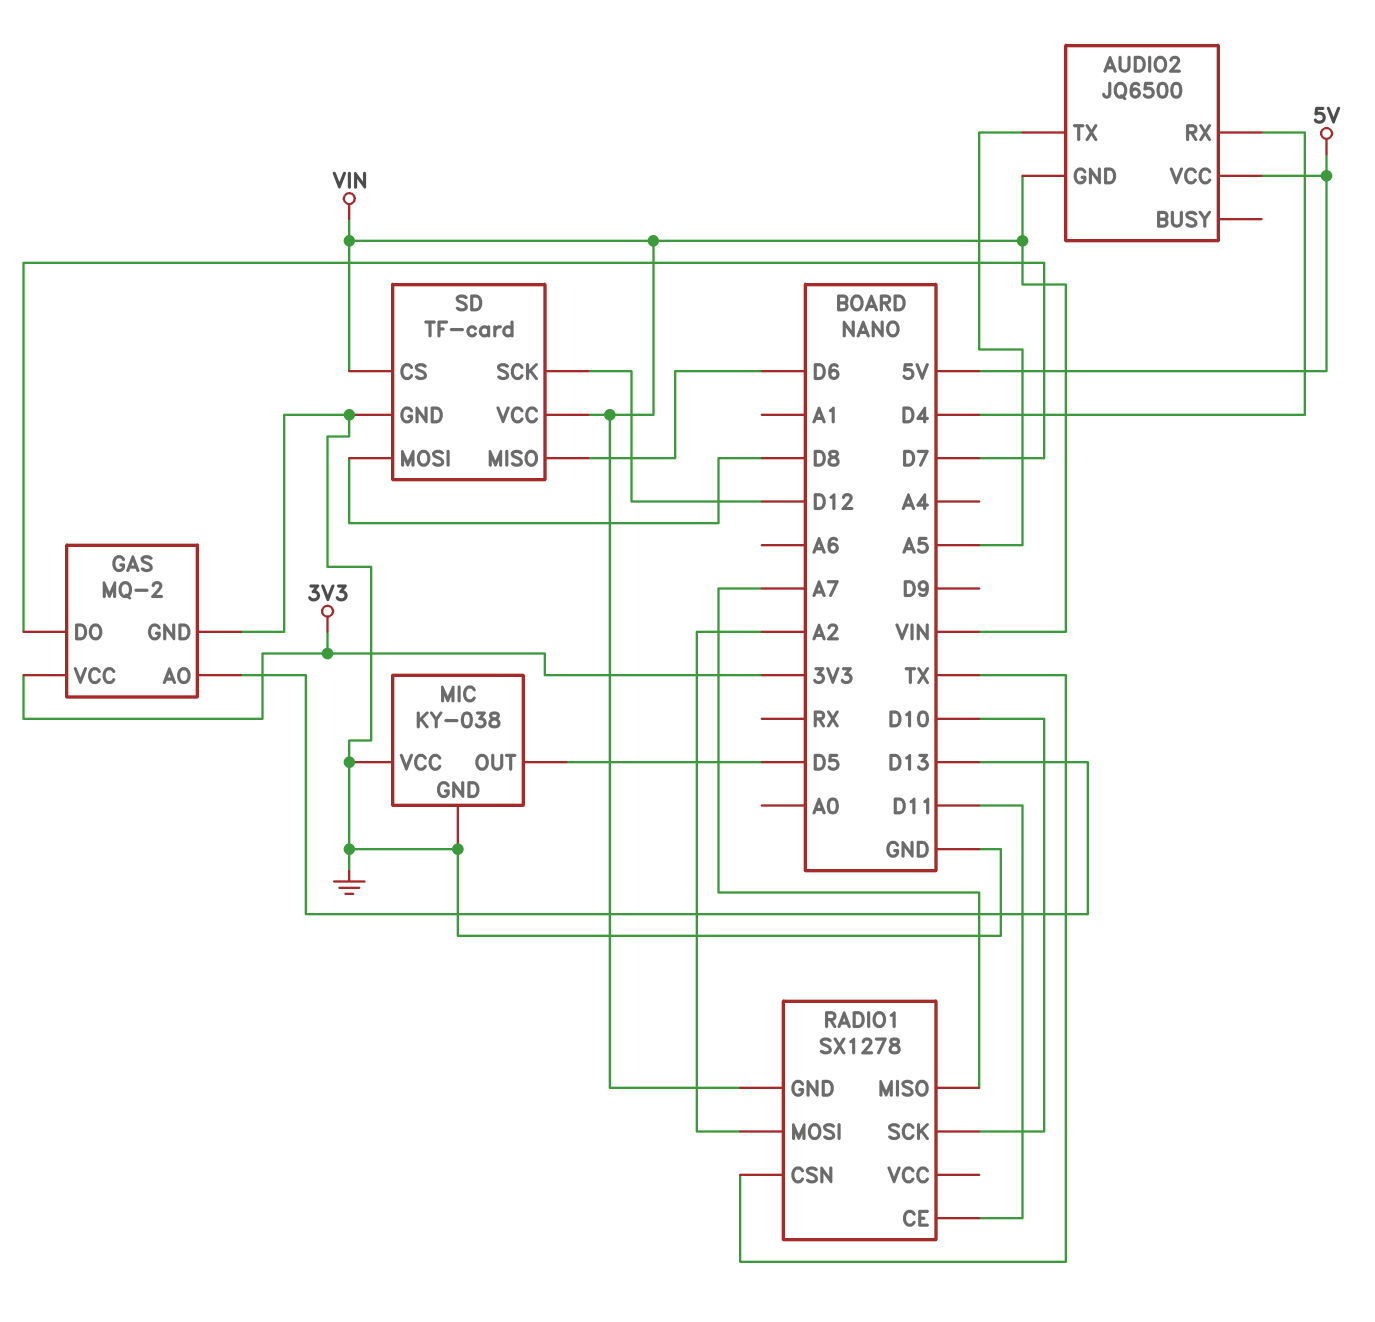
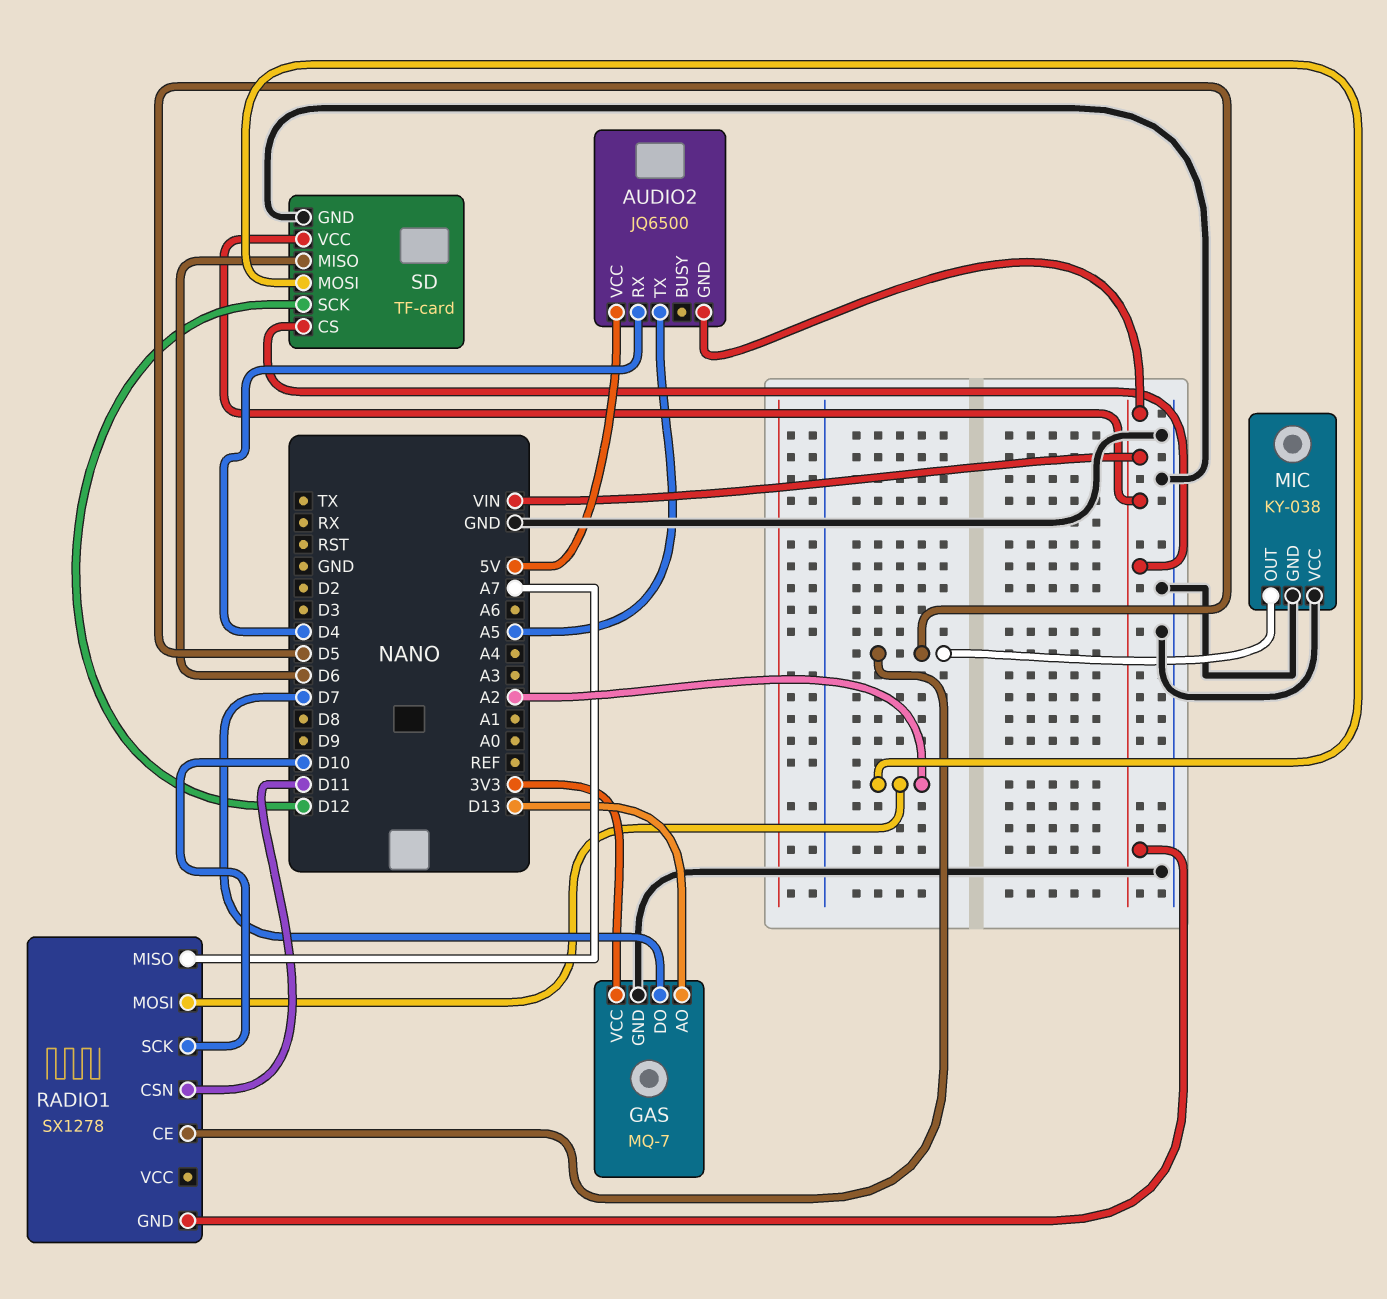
GAS: MQ-2 -> MQ-7
RADIO1 pin CE: D11 -> D5
RADIO1 pin CSN: TX -> D11
SD pin MOSI: D8 -> A2

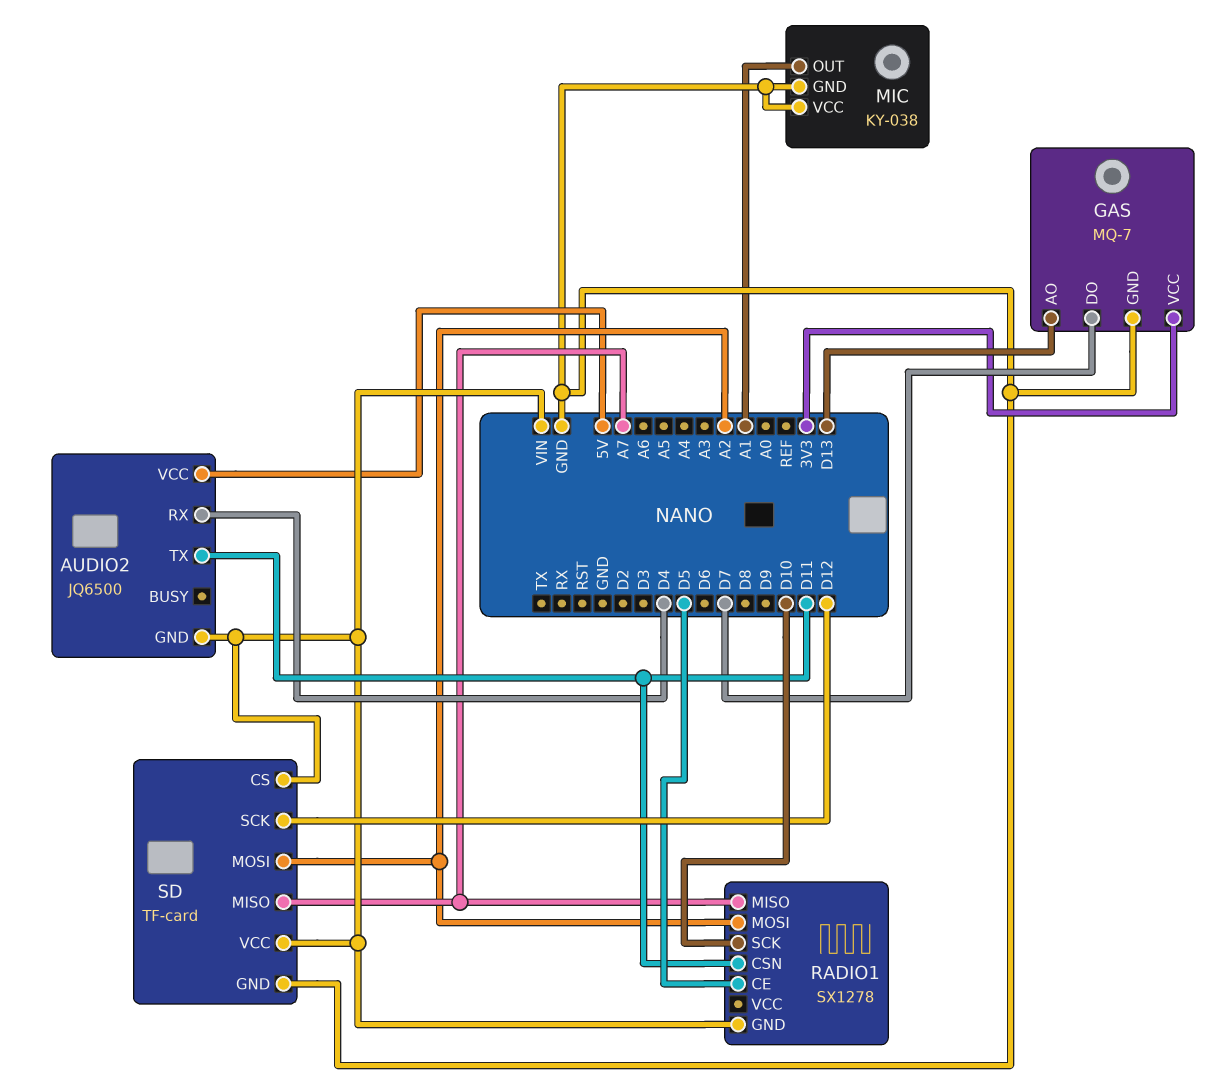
AUDIO2 pin TX: A5 -> D11
MIC pin OUT: D5 -> A1
SD pin MISO: D6 -> A7

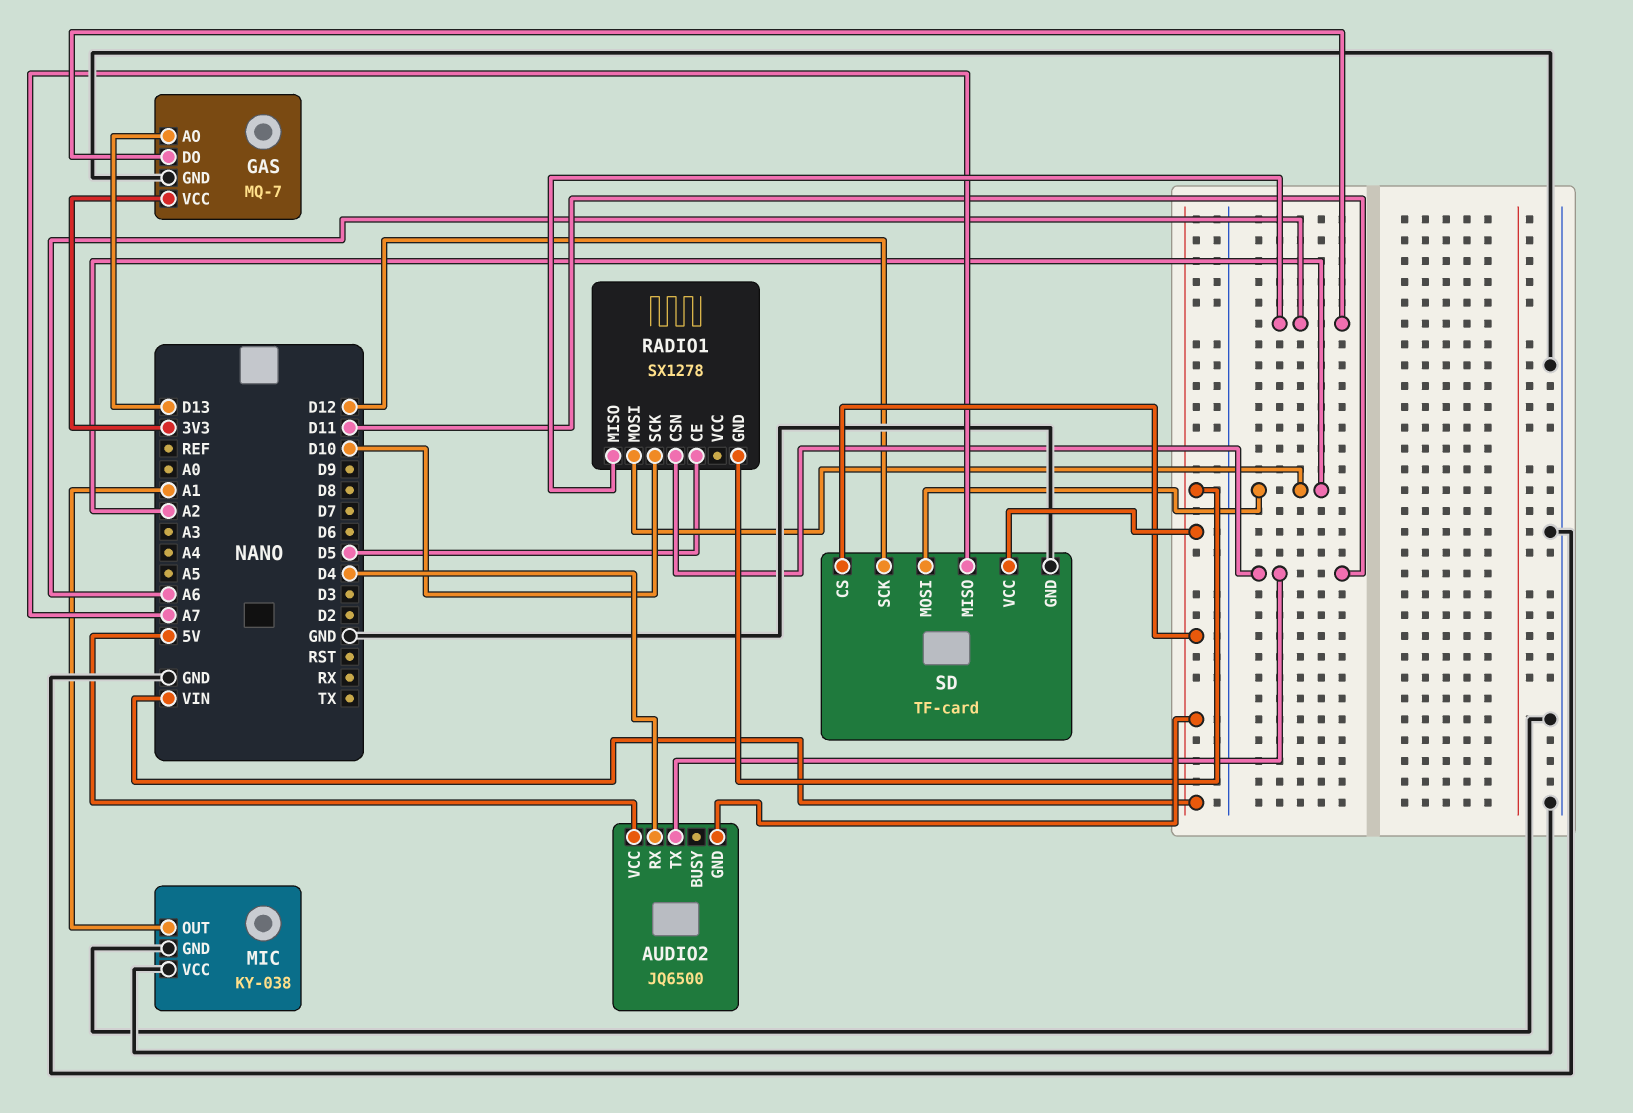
GAS pin DO: D7 -> A6
RADIO1 pin MISO: A7 -> A6

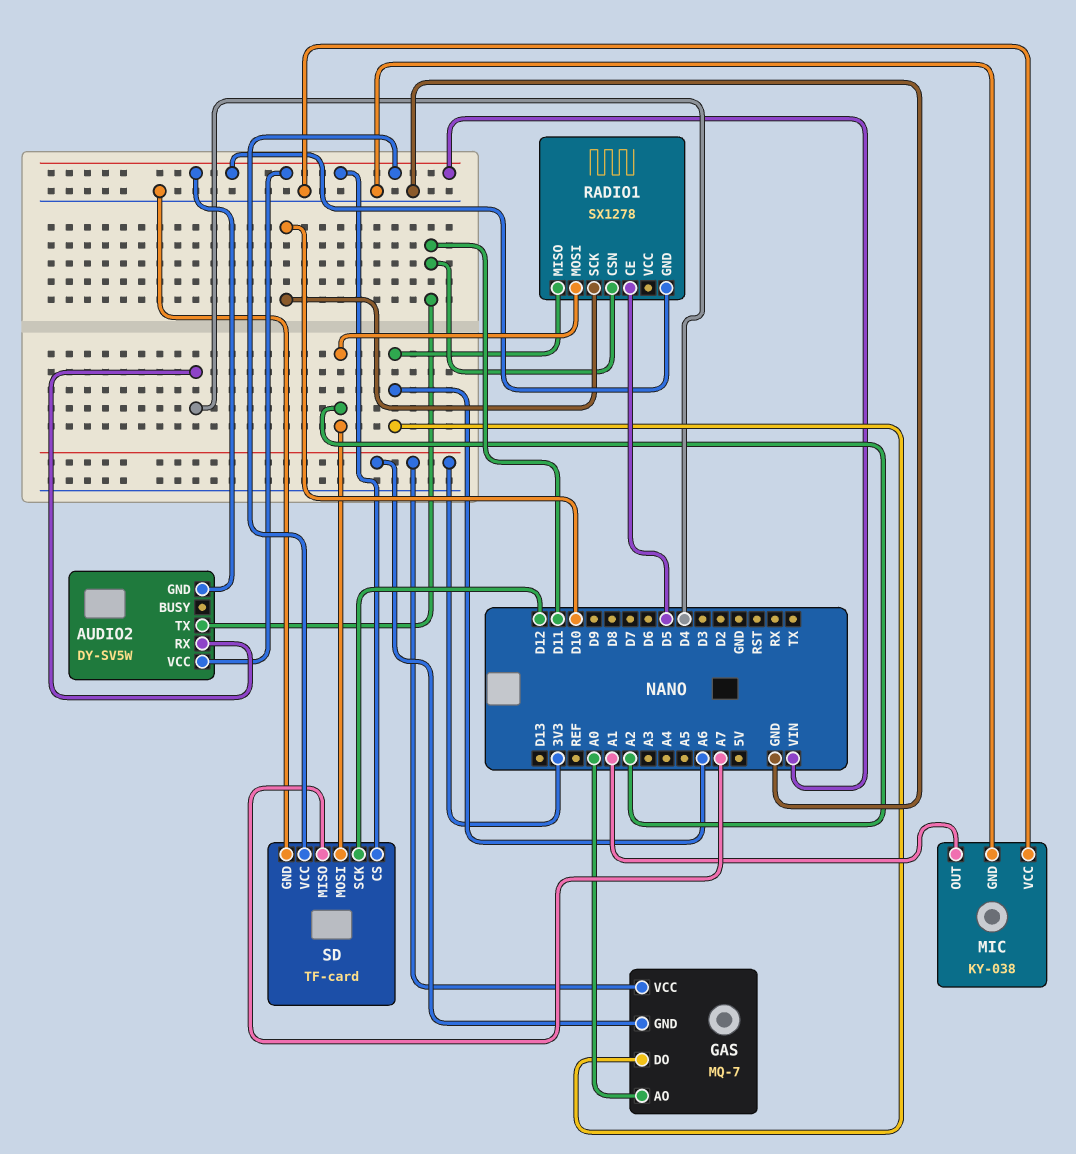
AUDIO2: JQ6500 -> DY-SV5W
AUDIO2 pin VCC: 5V -> VIN
GAS pin AO: D13 -> A0
GAS pin GND: GND -> 3V3

